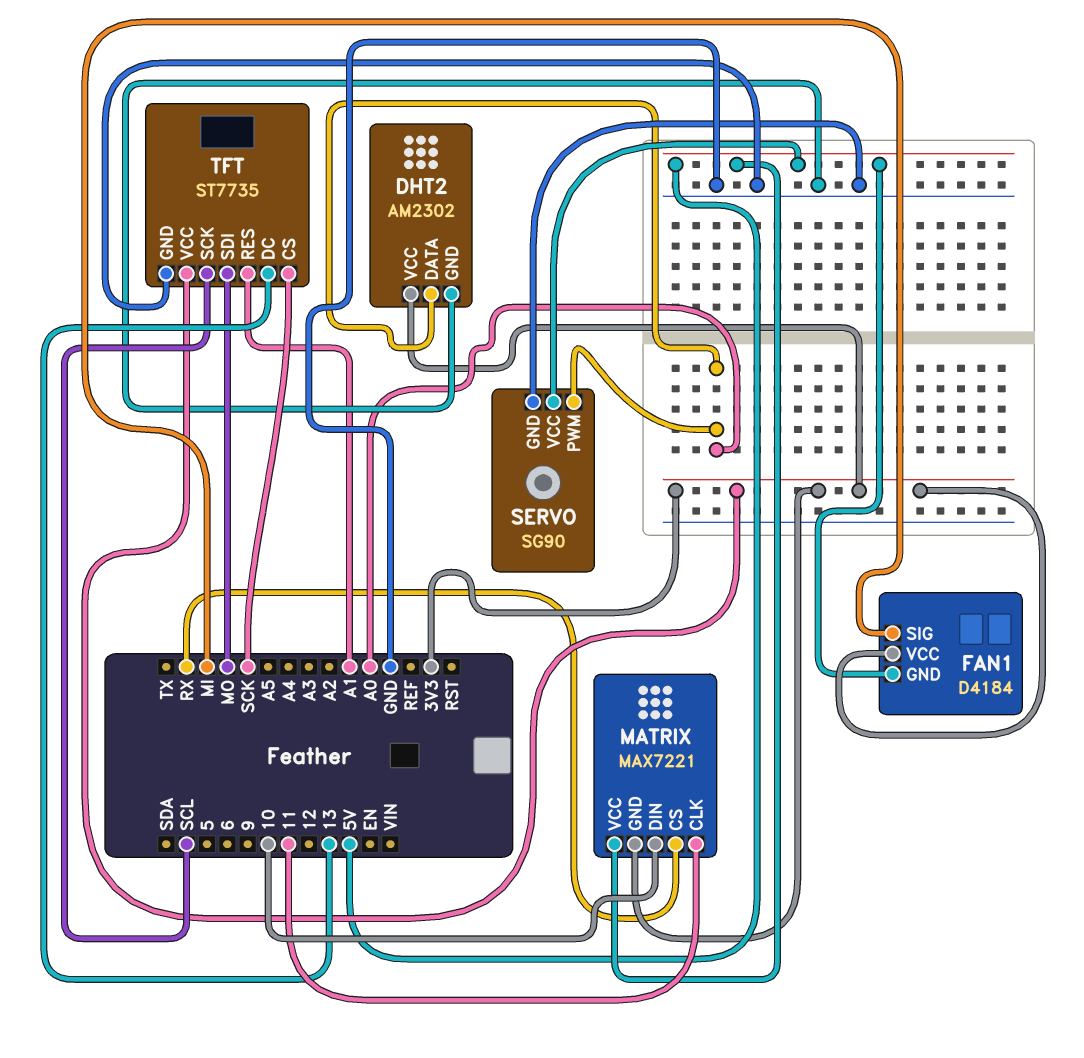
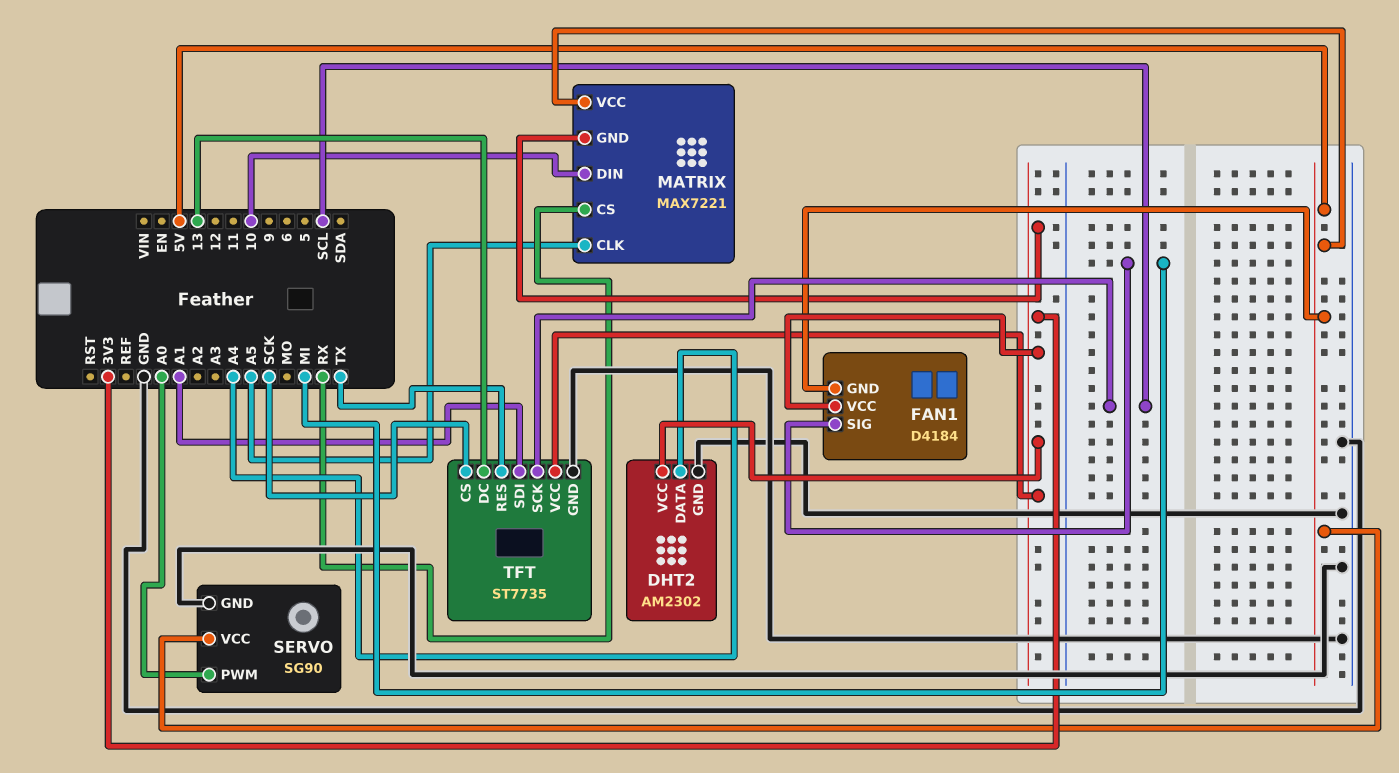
DHT2 pin DATA: A0 -> A4
MATRIX pin CLK: 11 -> A5
TFT pin RES: A1 -> TX
TFT pin SDI: MO -> A1

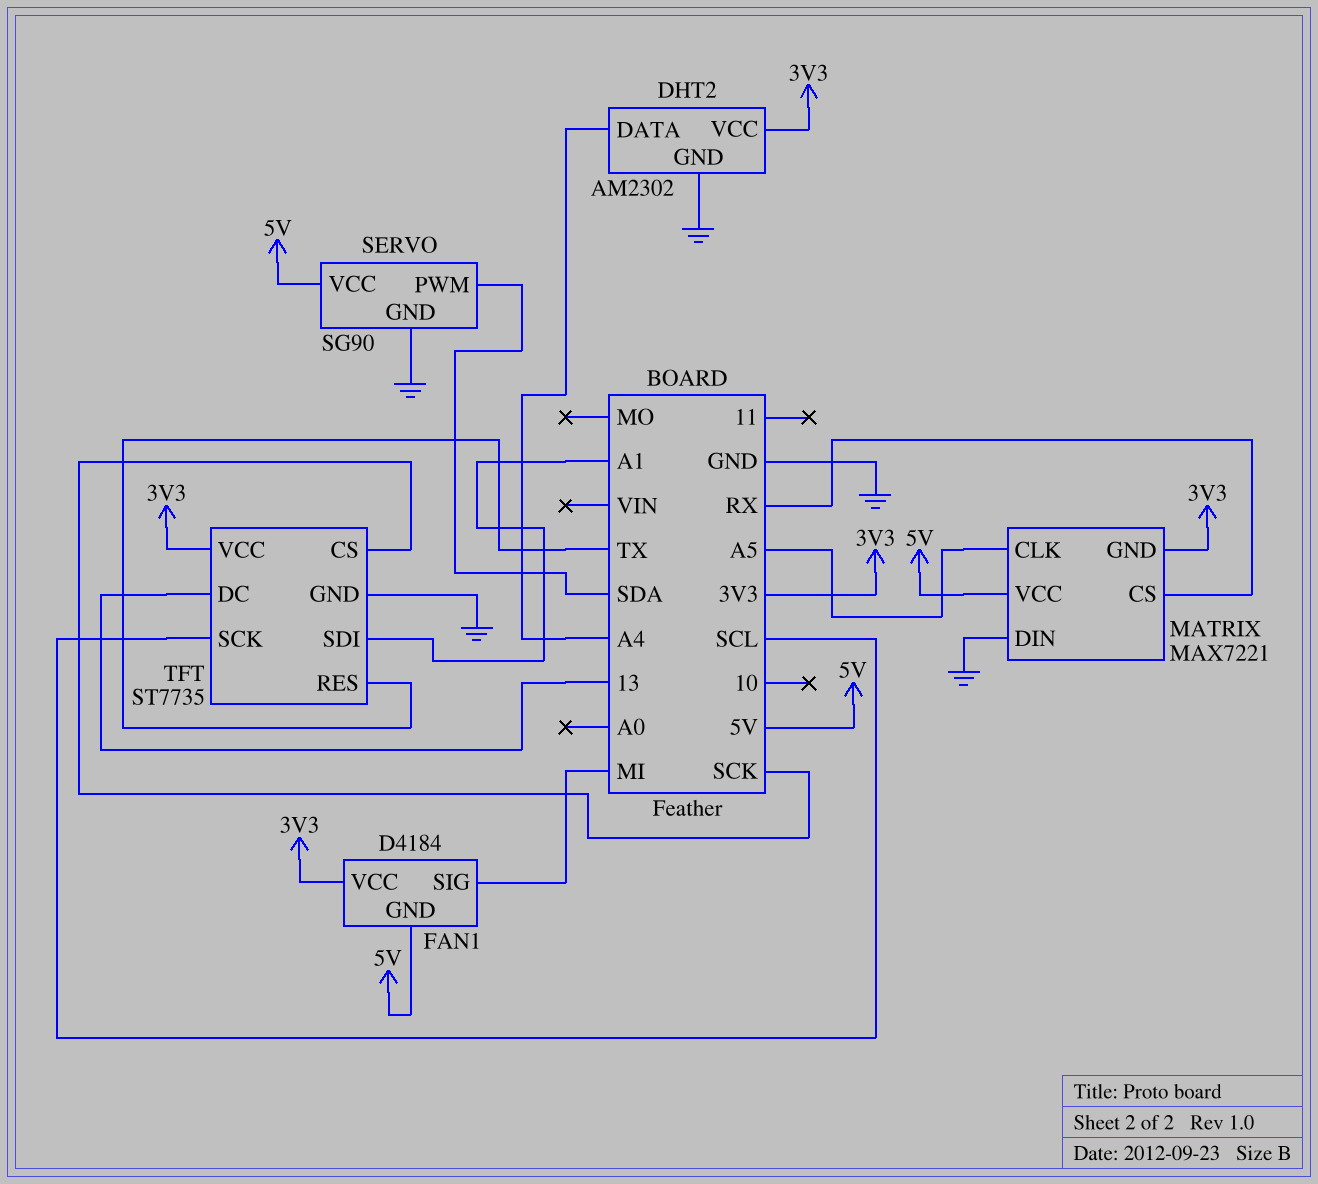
MATRIX pin DIN: 10 -> GND
SERVO pin PWM: A0 -> SDA

